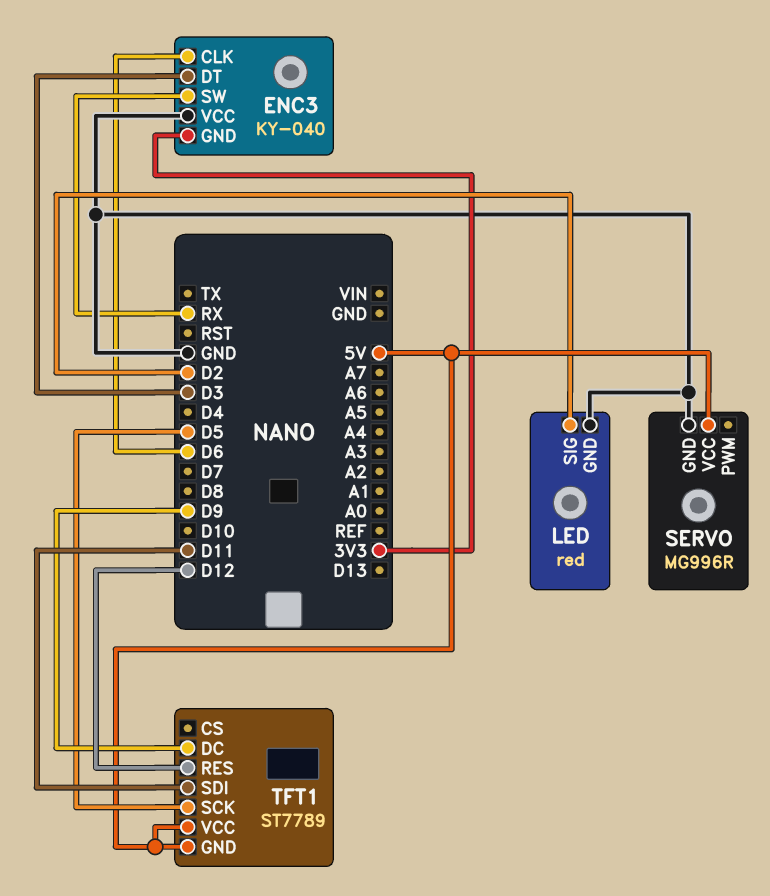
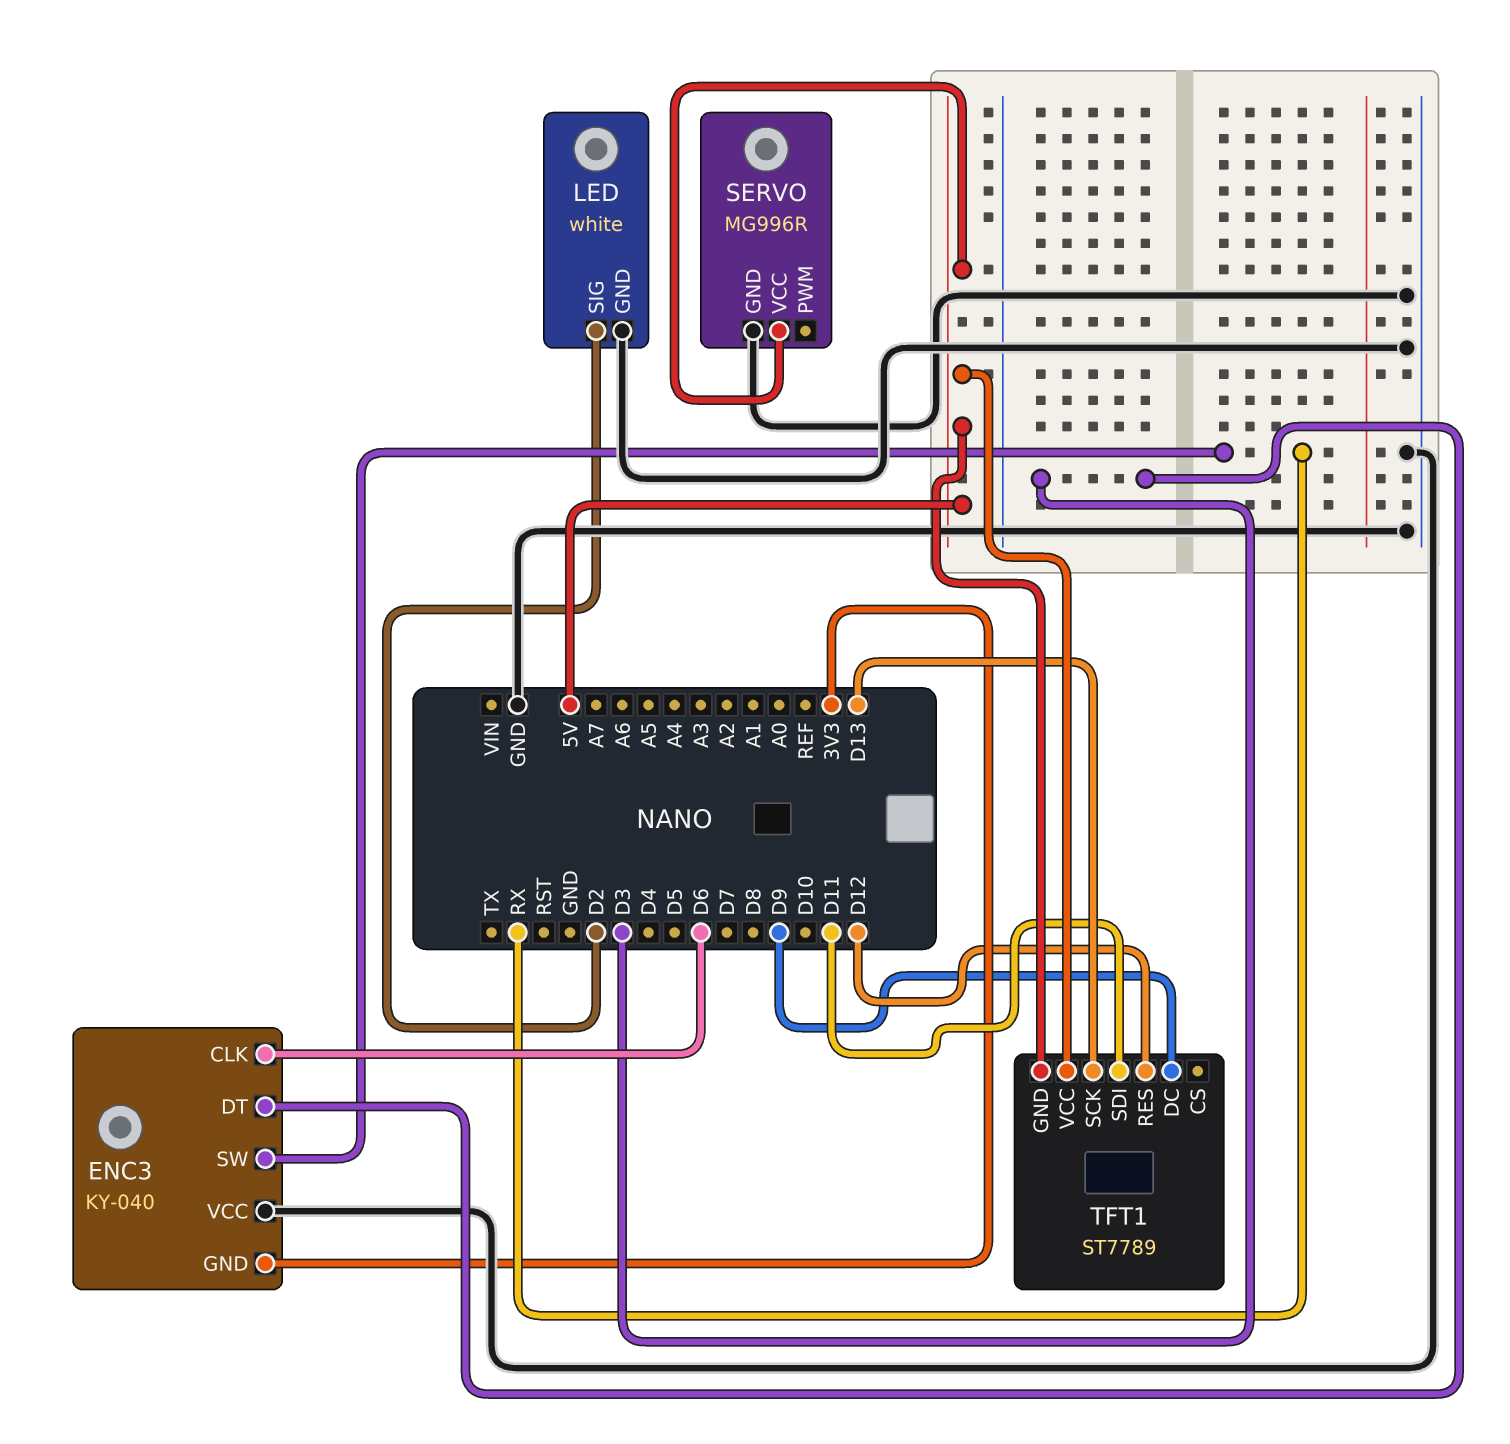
LED: red -> white
TFT1 pin SCK: D5 -> D13

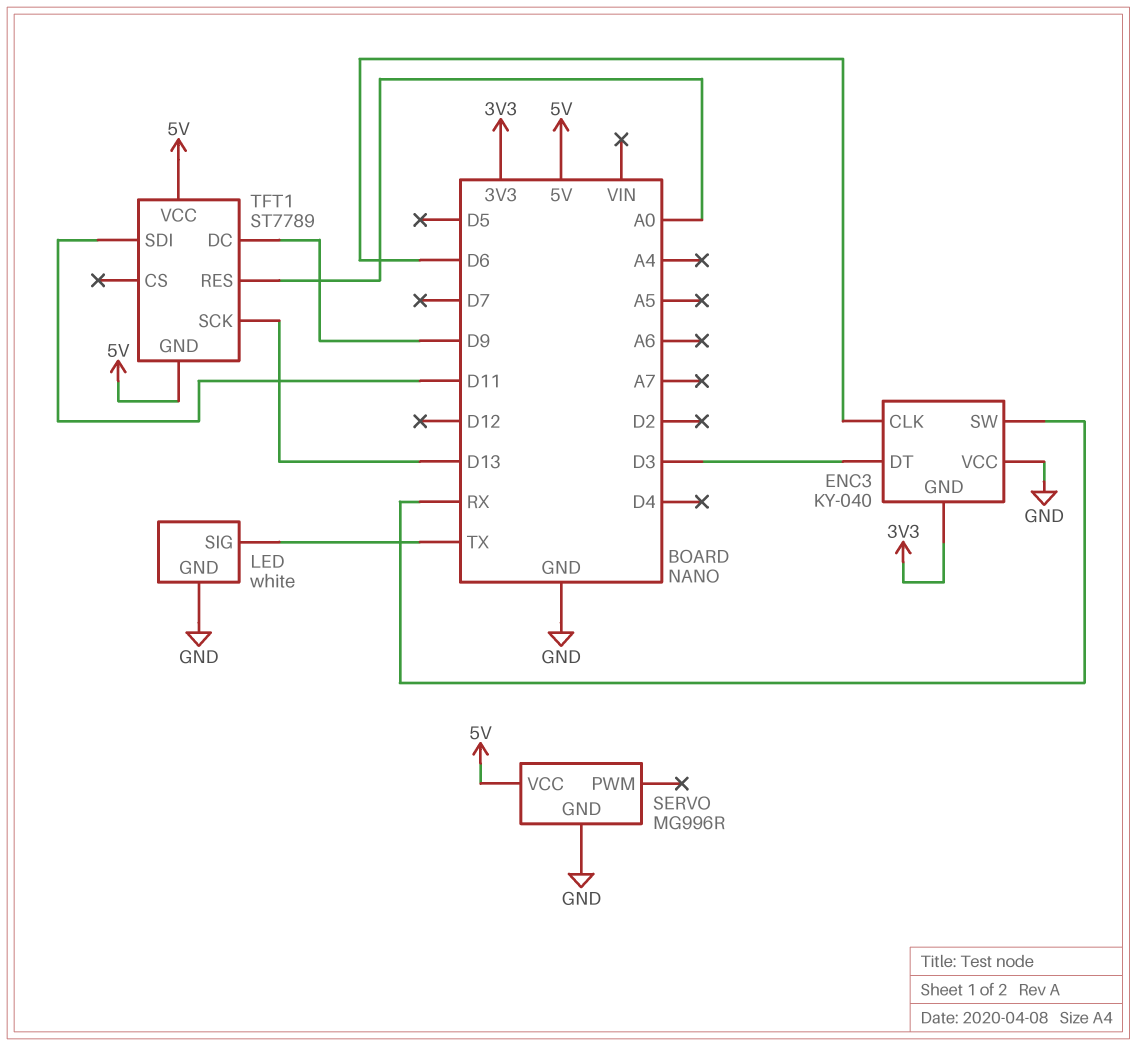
LED pin SIG: D2 -> TX
TFT1 pin RES: D12 -> A0

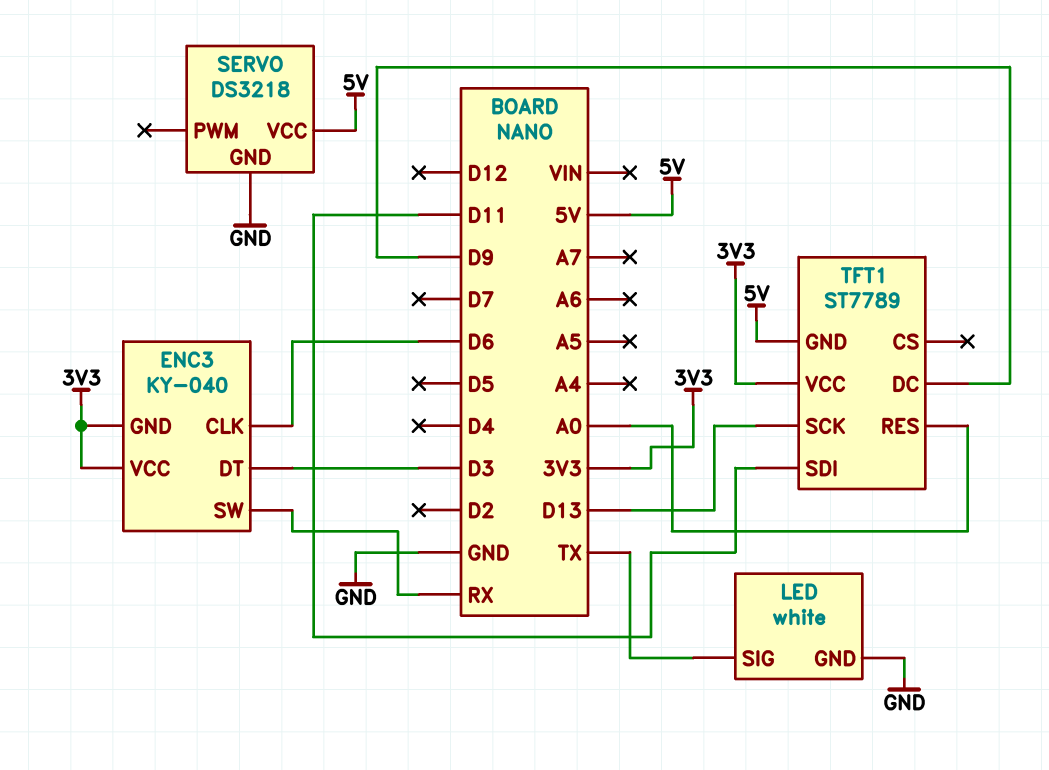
ENC3 pin VCC: GND -> 3V3
SERVO: MG996R -> DS3218
TFT1 pin VCC: 5V -> 3V3

